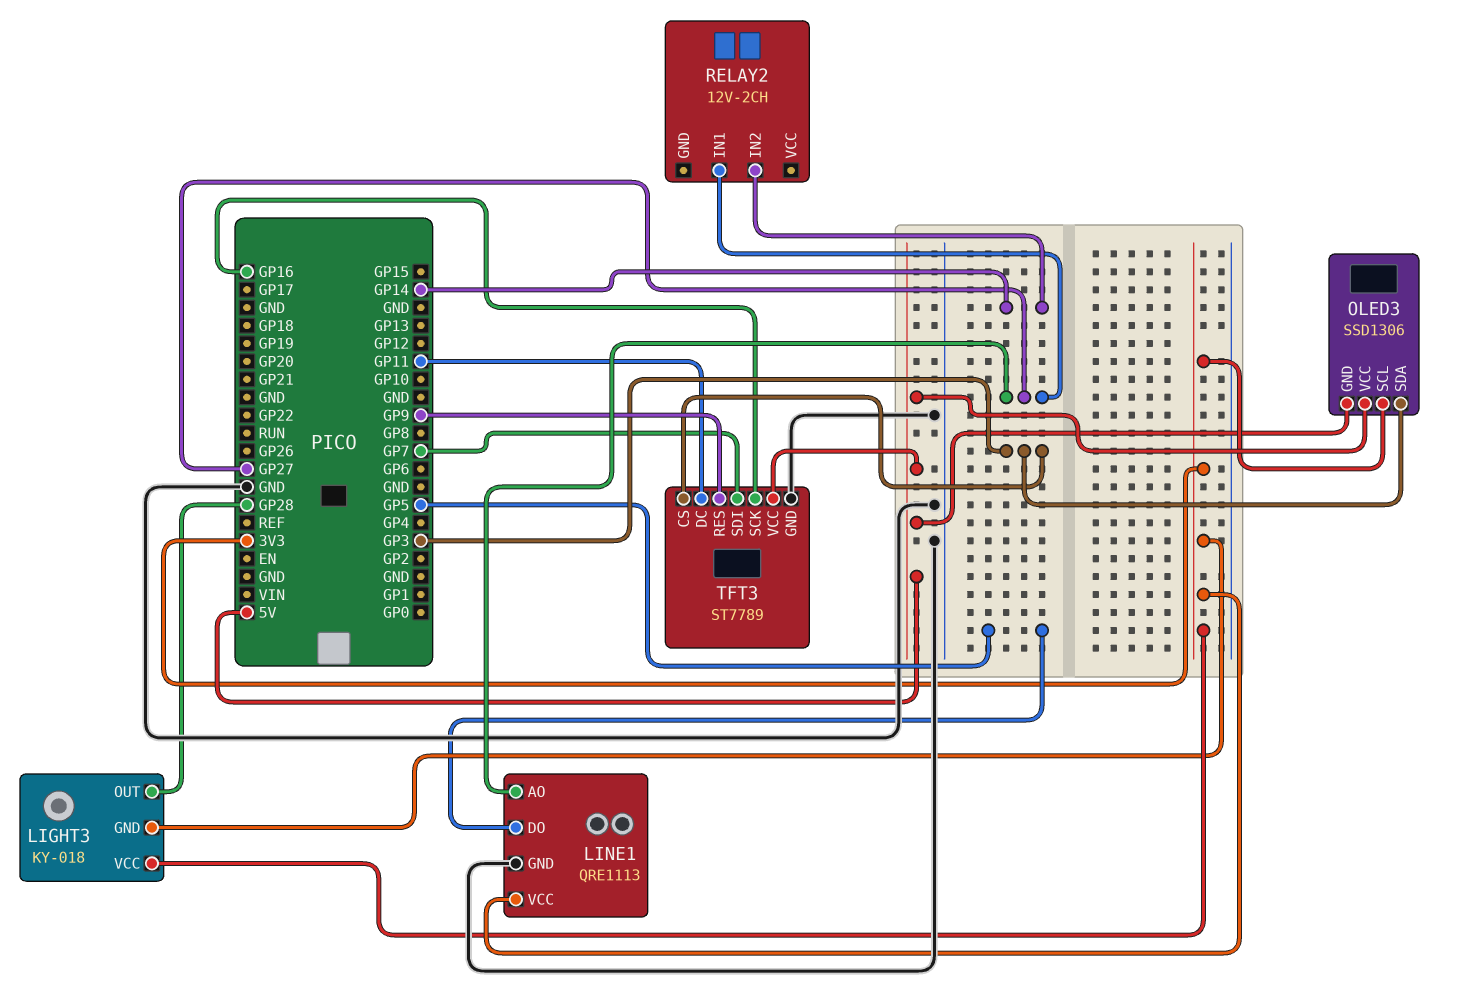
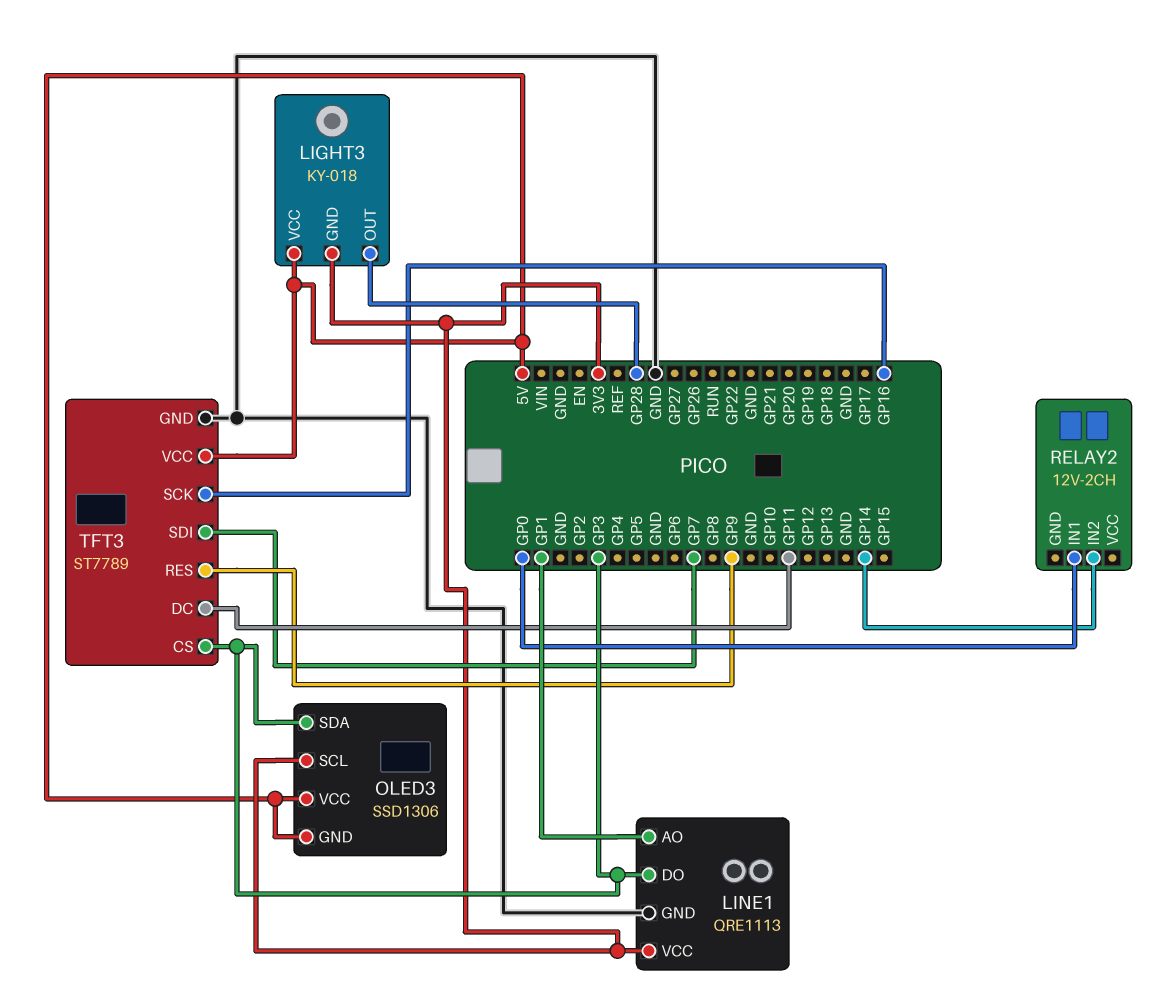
LIGHT3 pin VCC: 3V3 -> 5V
LINE1 pin AO: GP27 -> GP1
LINE1 pin DO: GP5 -> GP3
RELAY2 pin IN1: GP27 -> GP0

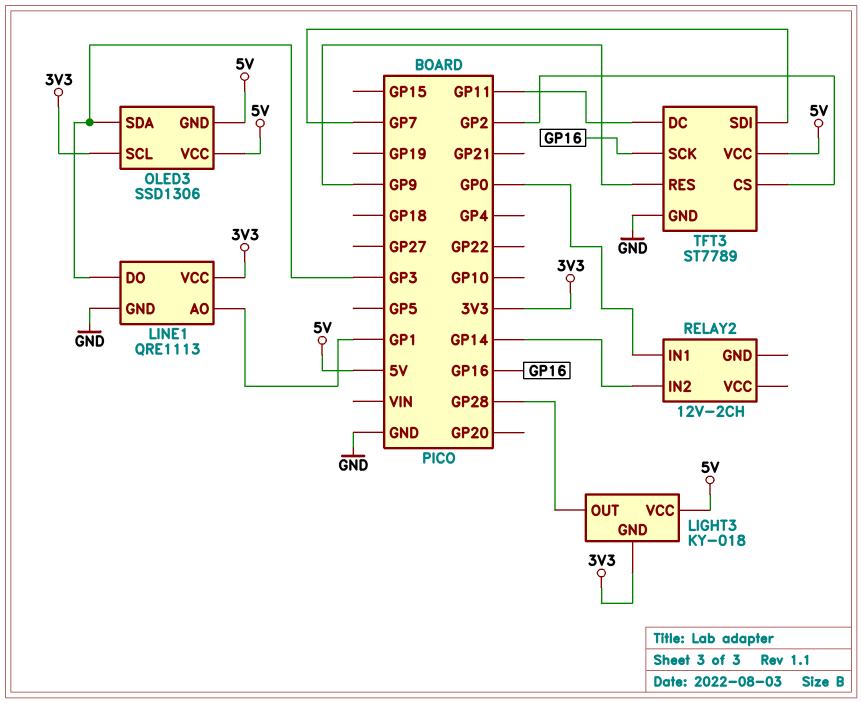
TFT3 pin CS: GP3 -> GP2

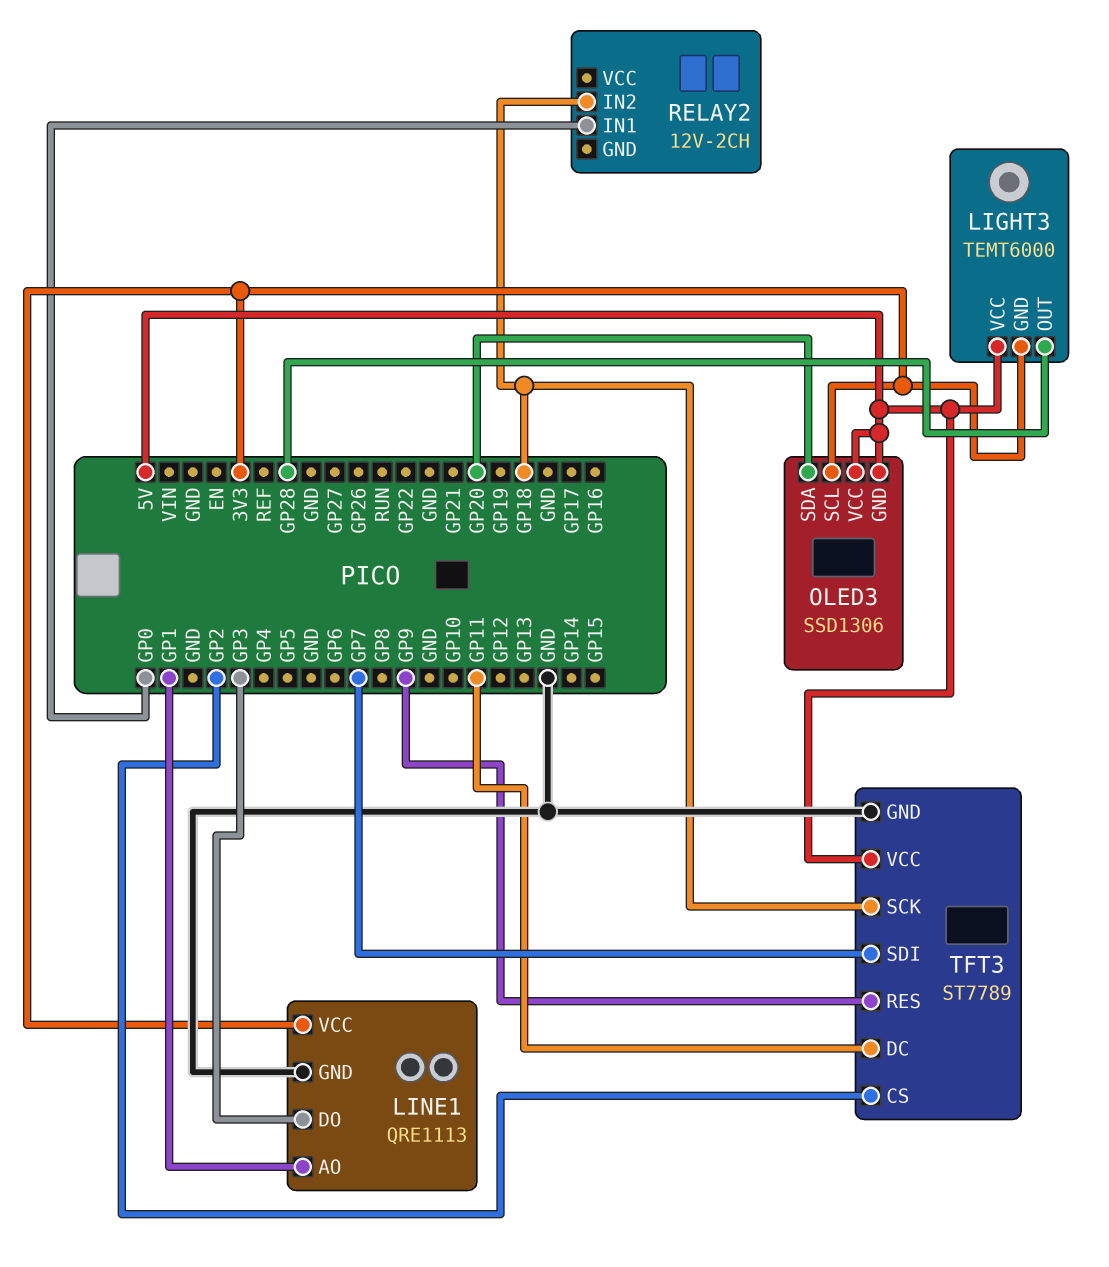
LIGHT3: KY-018 -> TEMT6000
OLED3 pin SDA: GP3 -> GP20
RELAY2 pin IN2: GP14 -> GP18
TFT3 pin SCK: GP16 -> GP18

